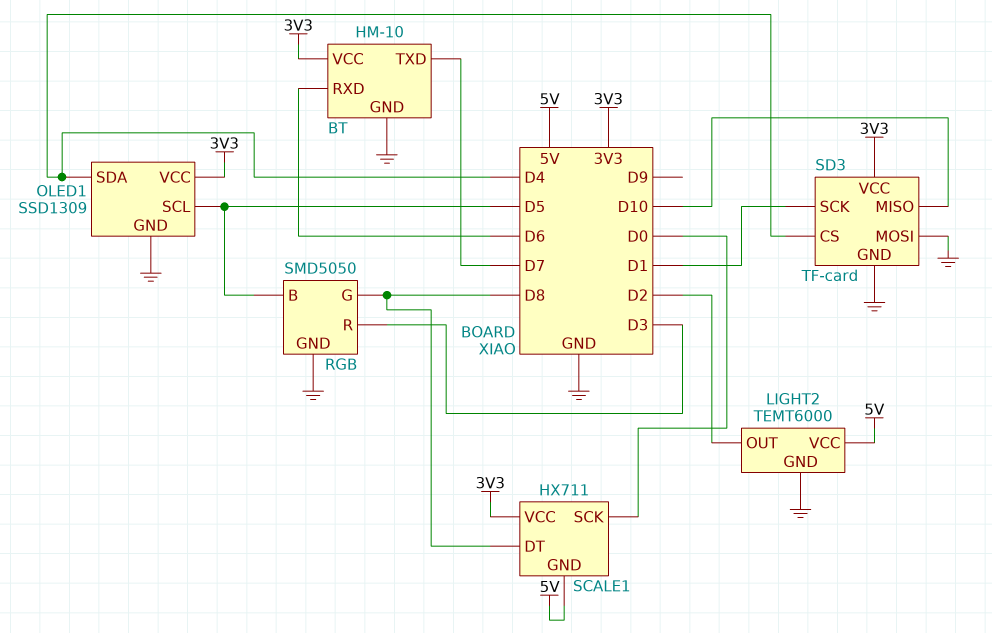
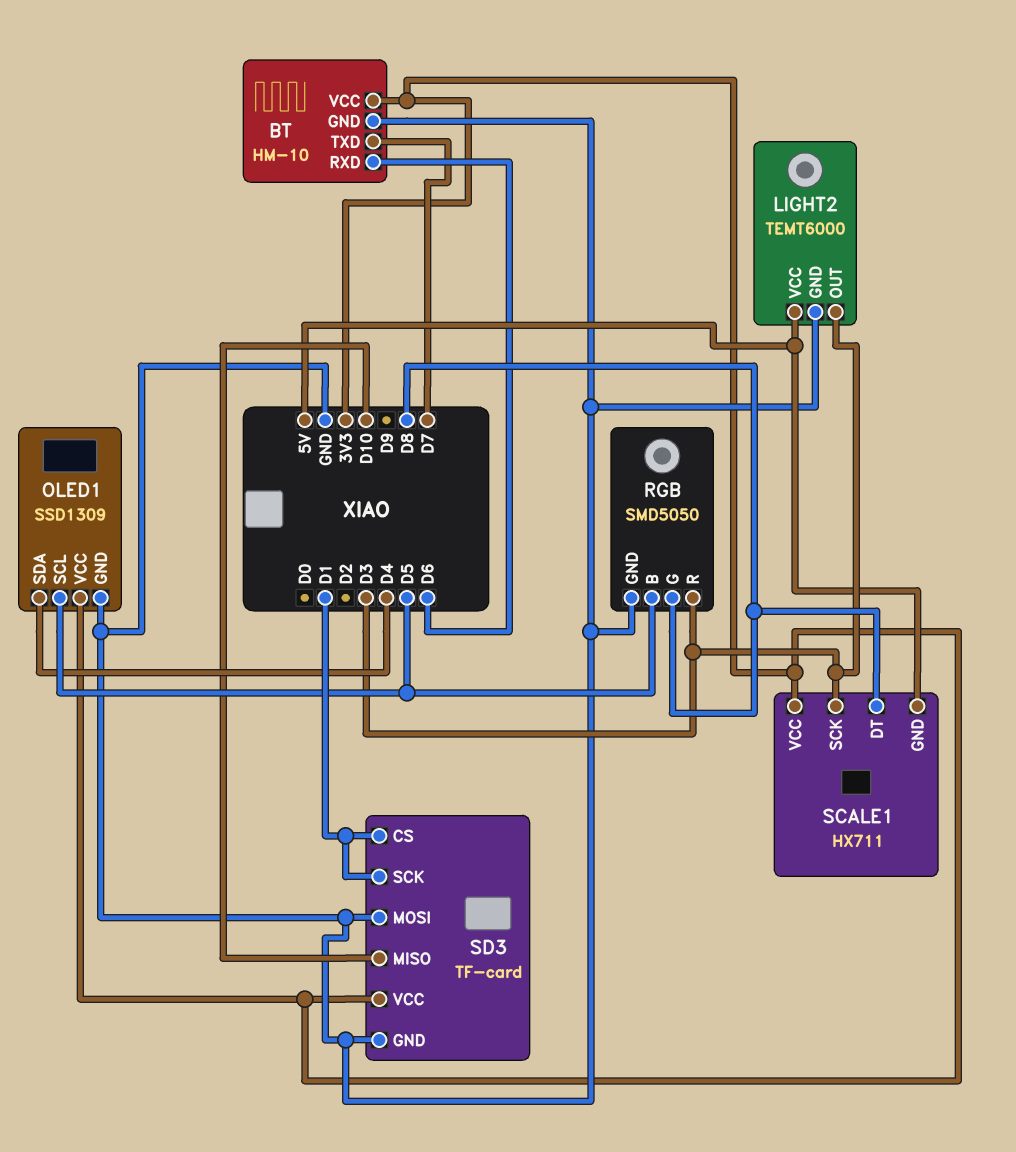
LIGHT2 pin OUT: D2 -> D3
SCALE1 pin SCK: D0 -> D3
SD3 pin CS: D4 -> D1

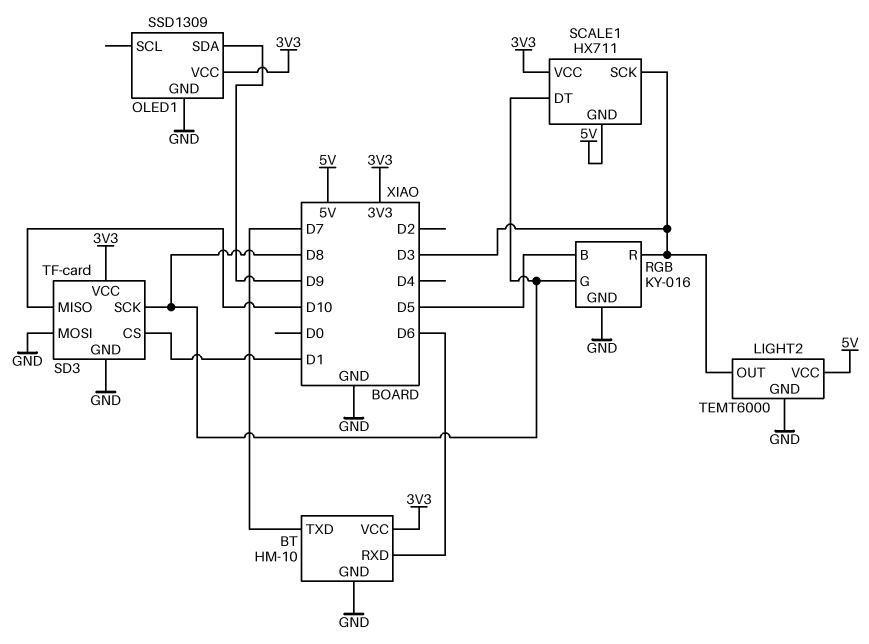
OLED1 pin SCL: D5 -> none
OLED1 pin SDA: D4 -> D9
RGB: SMD5050 -> KY-016
SD3 pin SCK: D1 -> D8

